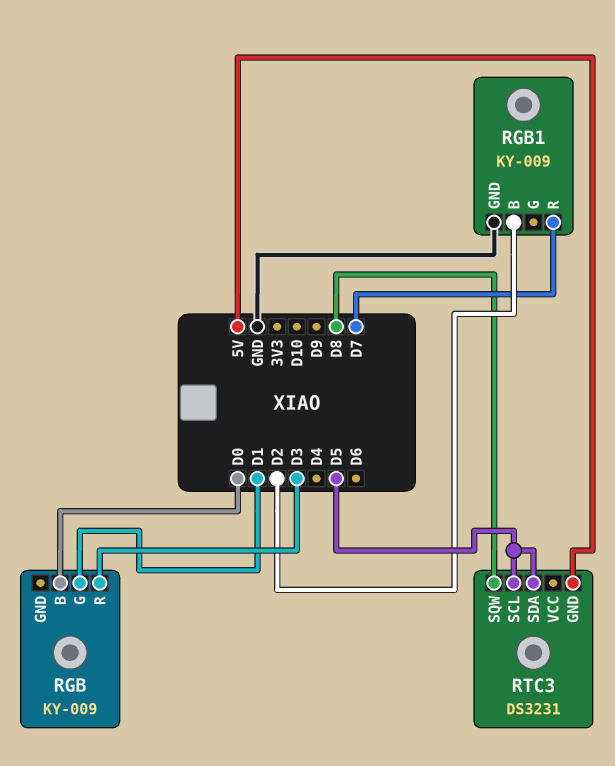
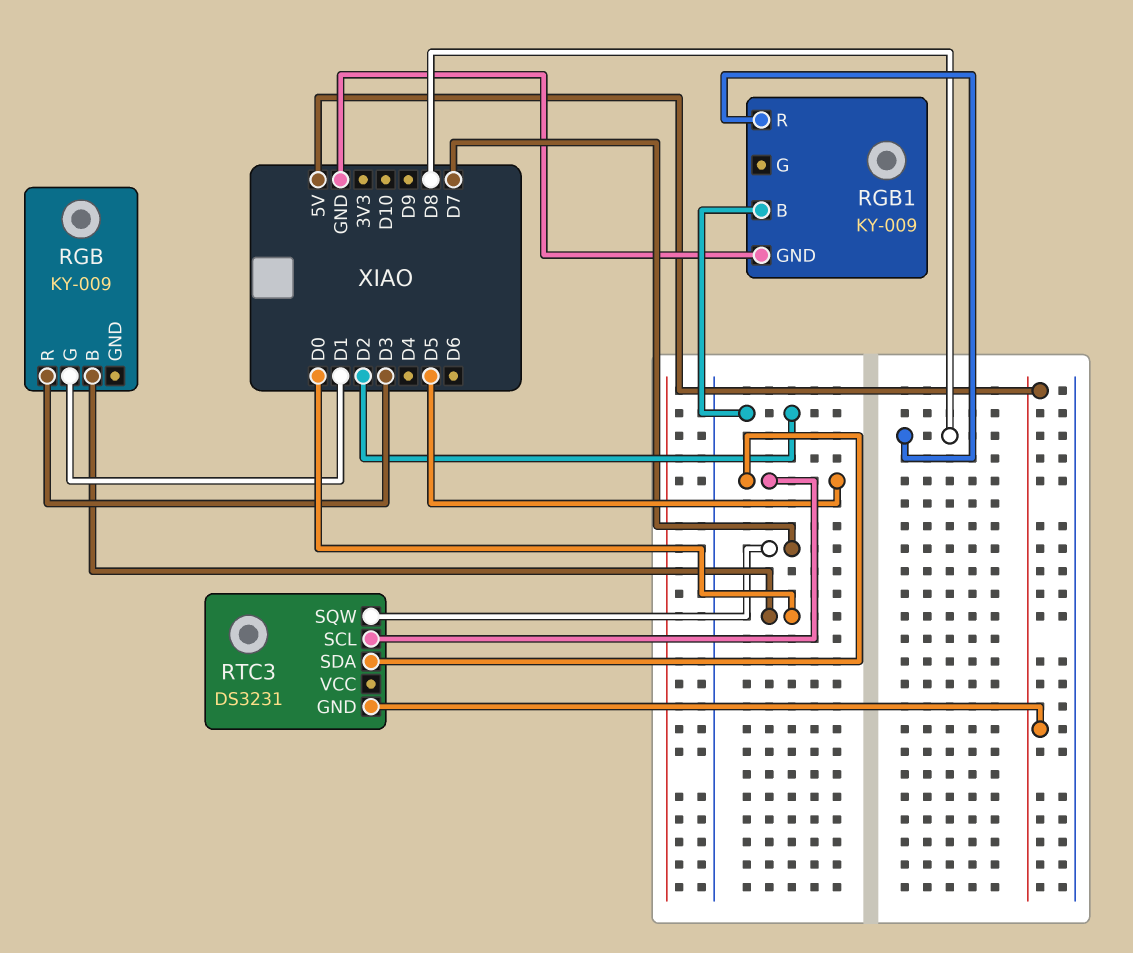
RGB1 pin R: D7 -> D8
RTC3 pin SQW: D8 -> D7

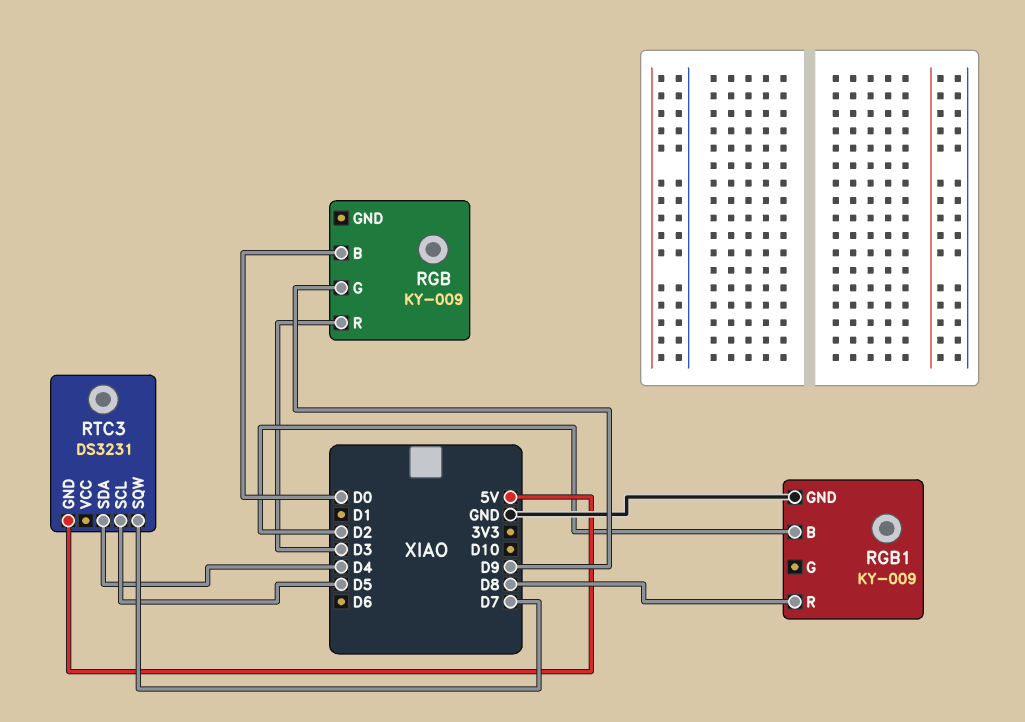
RGB pin G: D1 -> D9
RTC3 pin SDA: D5 -> D4

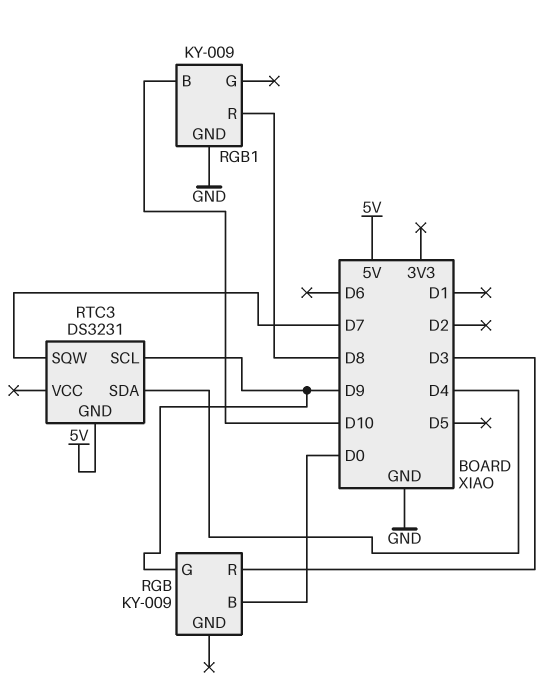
RGB1 pin B: D2 -> D10
RTC3 pin SCL: D5 -> D9

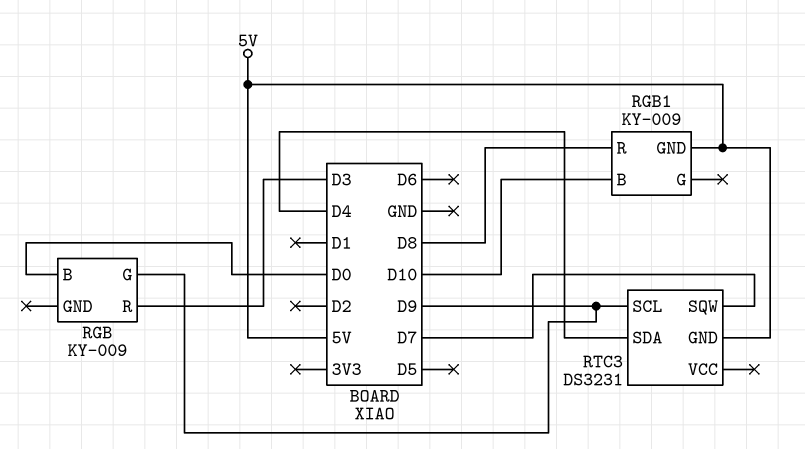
RGB1 pin GND: GND -> 5V

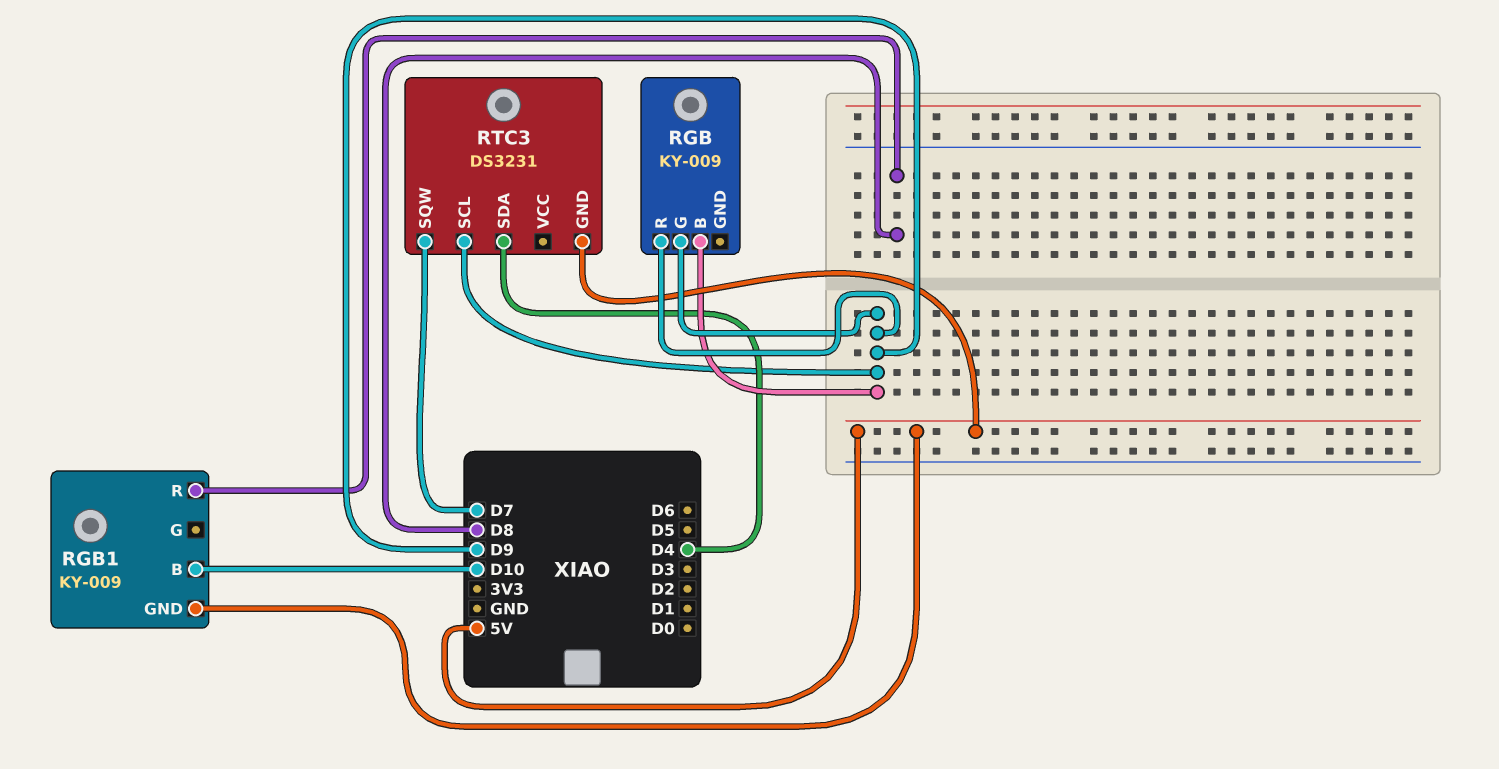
RGB pin B: D0 -> D9
RGB pin R: D3 -> D9

